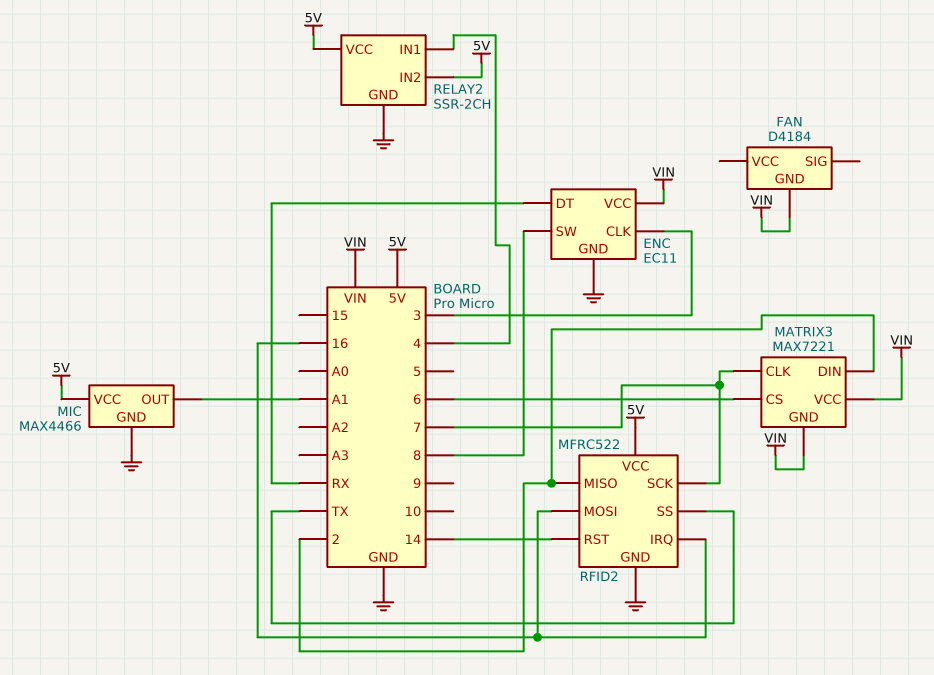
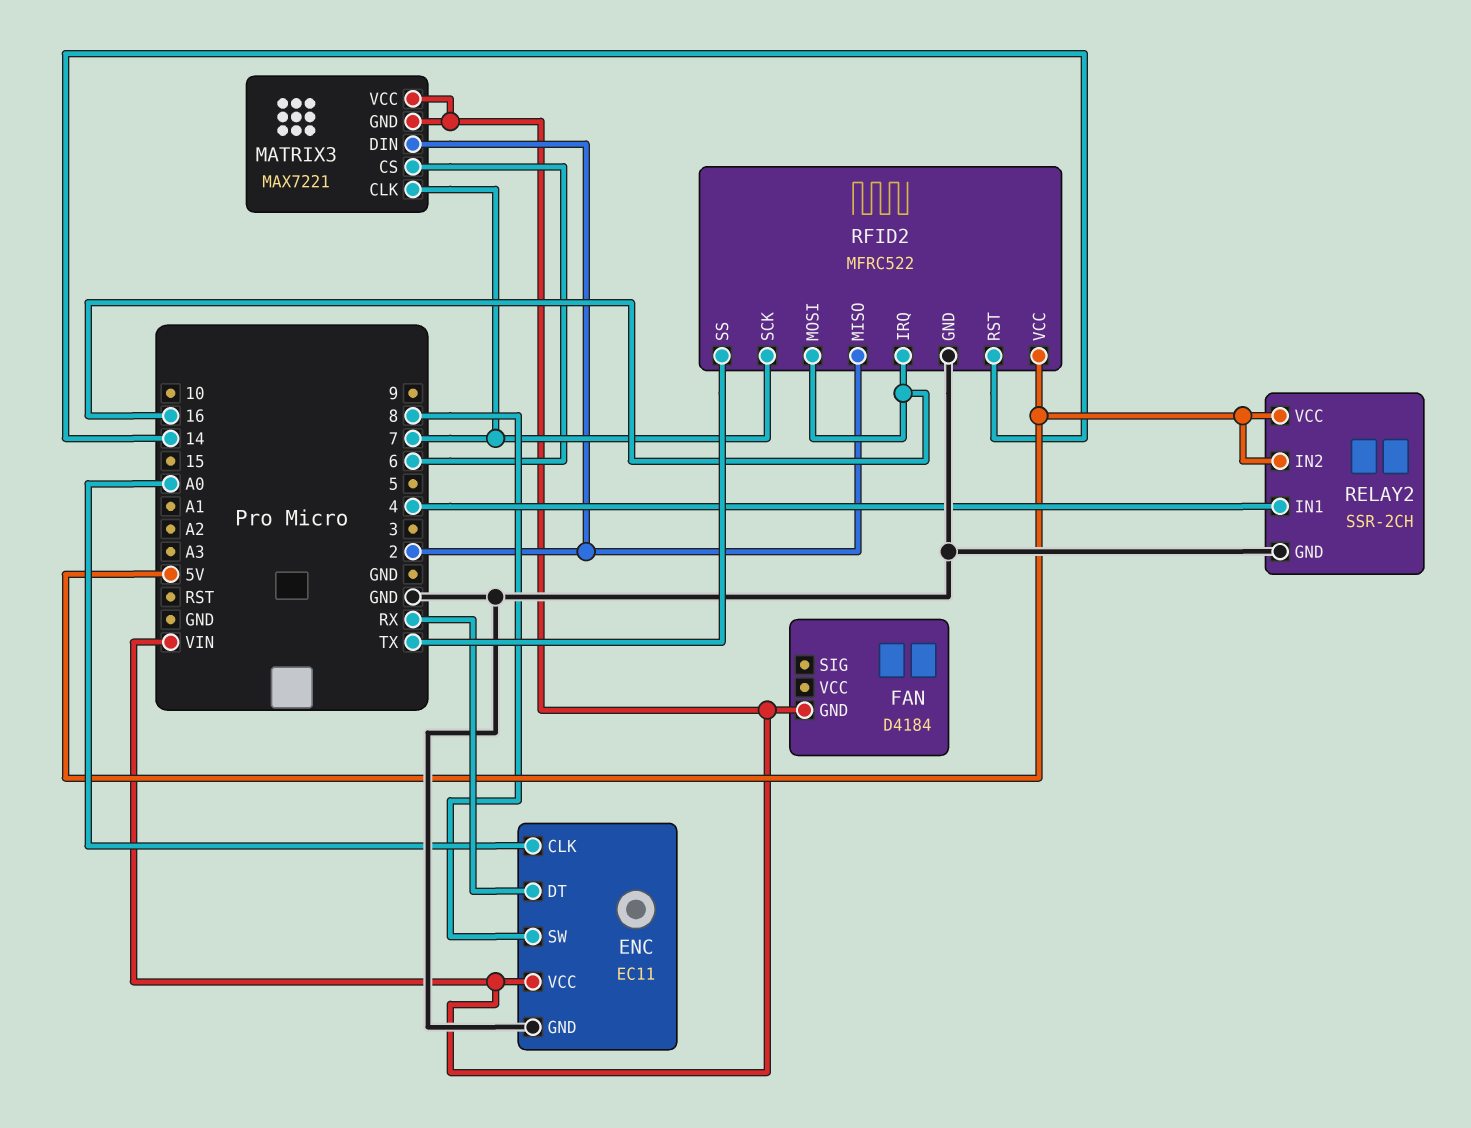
ENC pin CLK: 3 -> A0
MIC: MAX4466 -> none
MIC pin GND: GND -> none
MIC pin OUT: A1 -> none
MIC pin VCC: 5V -> none

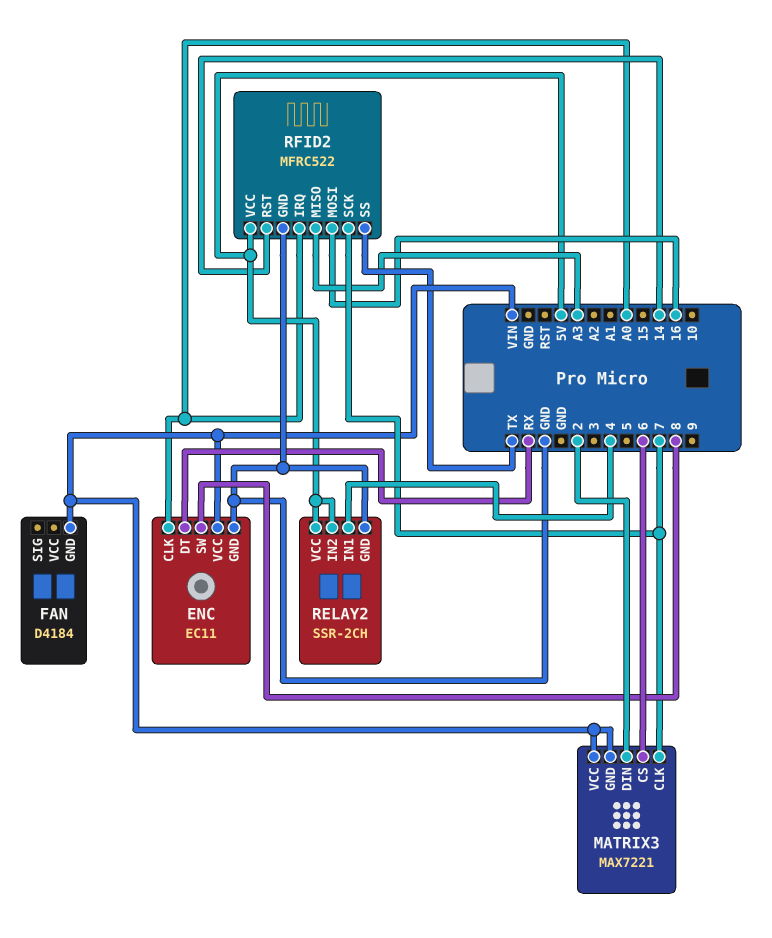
RFID2 pin IRQ: 16 -> A0
RFID2 pin MISO: 2 -> A3

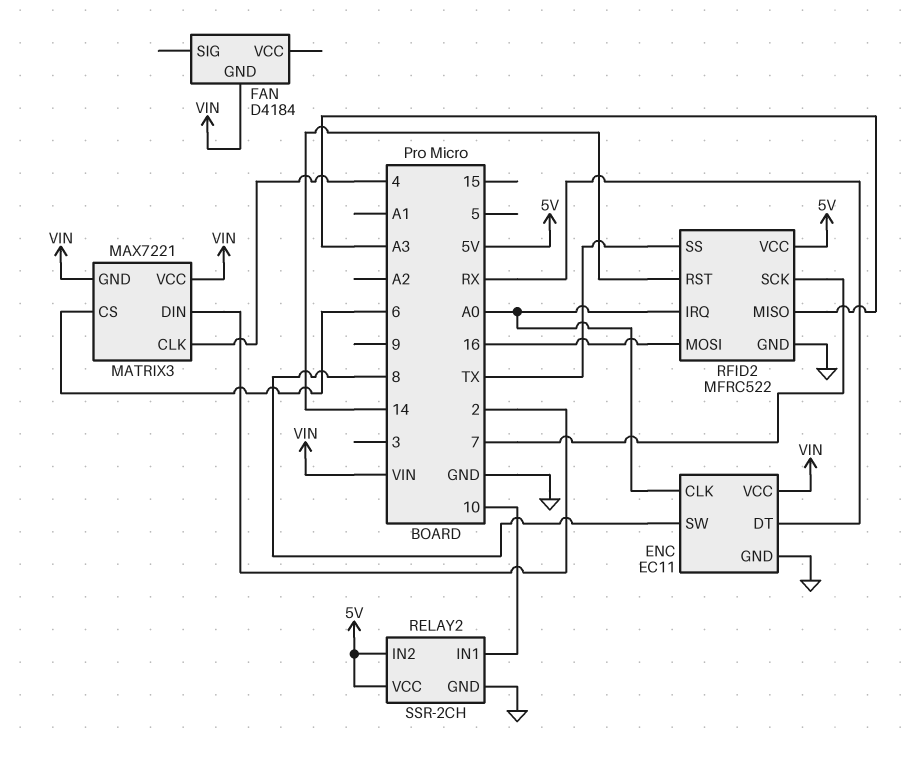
MATRIX3 pin CLK: 7 -> 4
RELAY2 pin IN1: 4 -> 10

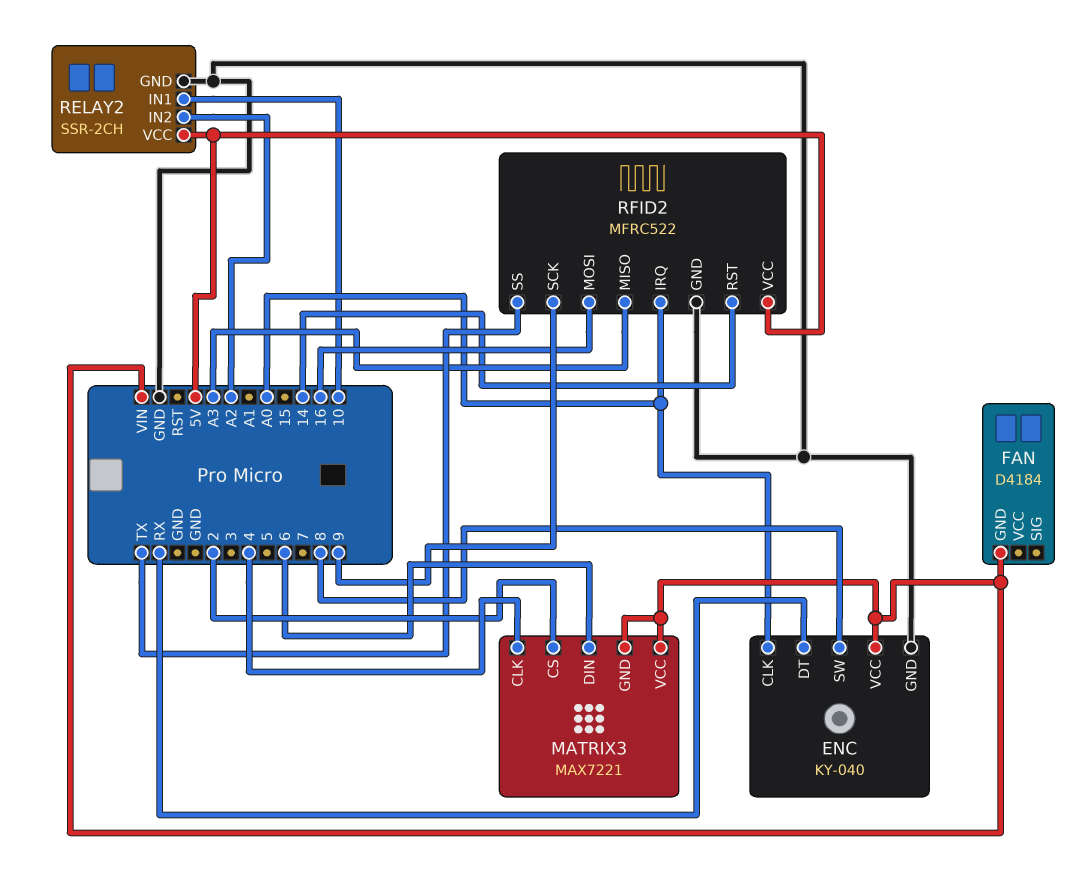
ENC: EC11 -> KY-040
MATRIX3 pin CS: 6 -> 2
MATRIX3 pin DIN: 2 -> 6
RELAY2 pin IN2: 5V -> A2
RFID2 pin SCK: 7 -> 9

